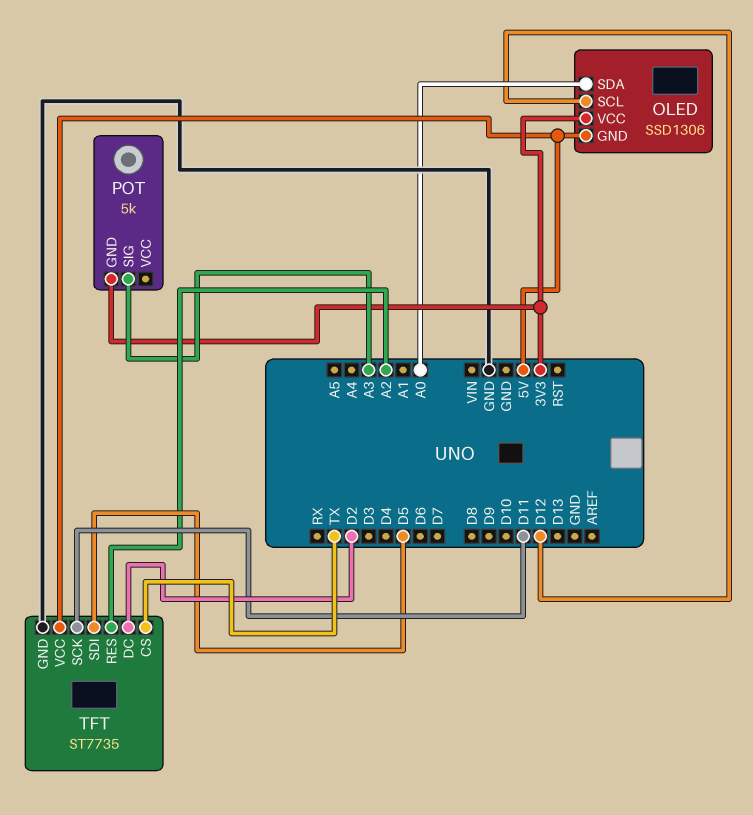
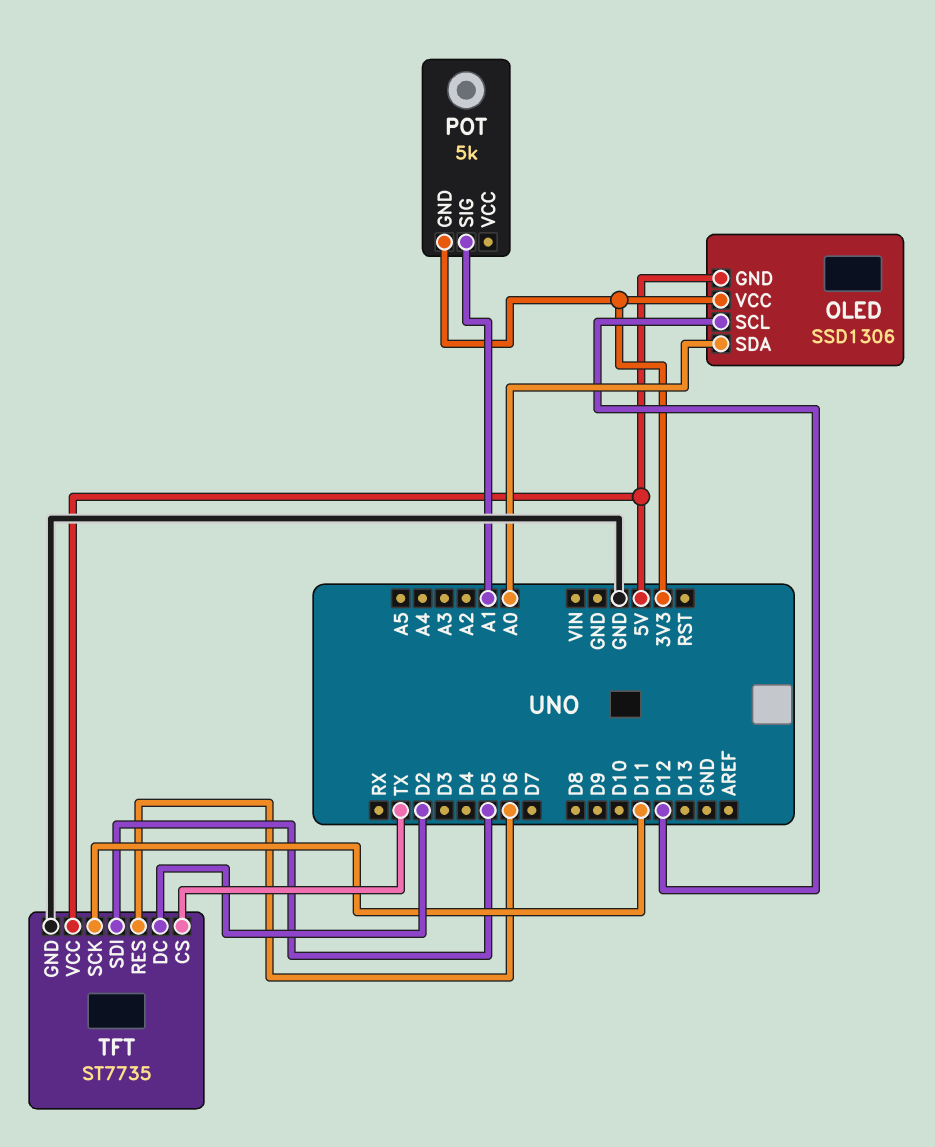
POT pin SIG: A3 -> A1
TFT pin RES: A2 -> D6

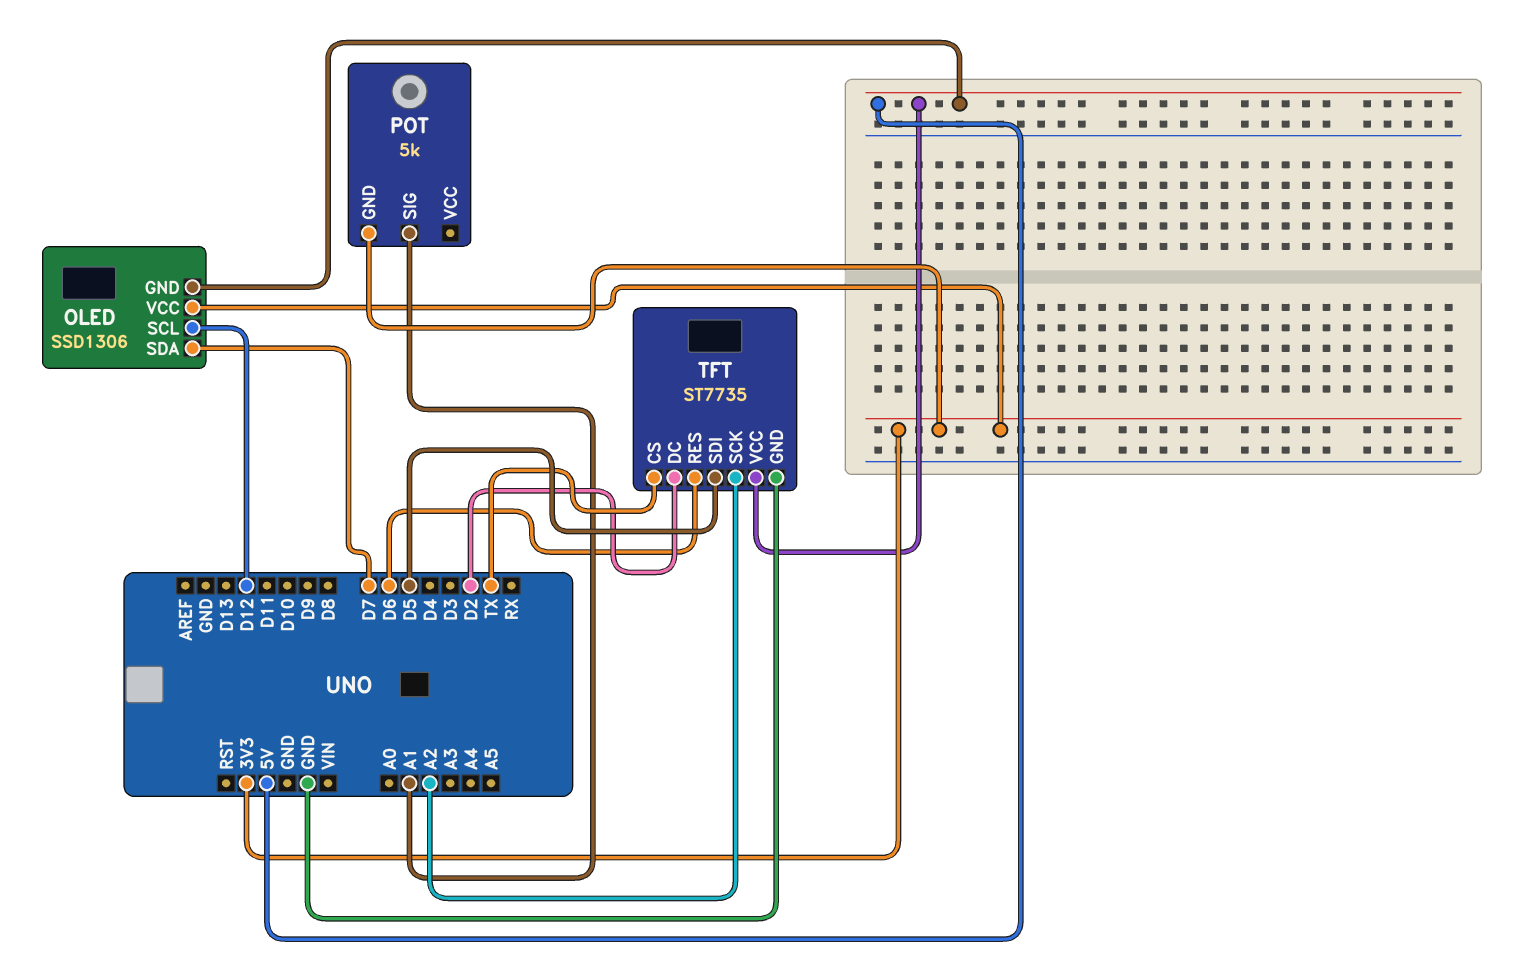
OLED pin SDA: A0 -> D7
TFT pin SCK: D11 -> A2

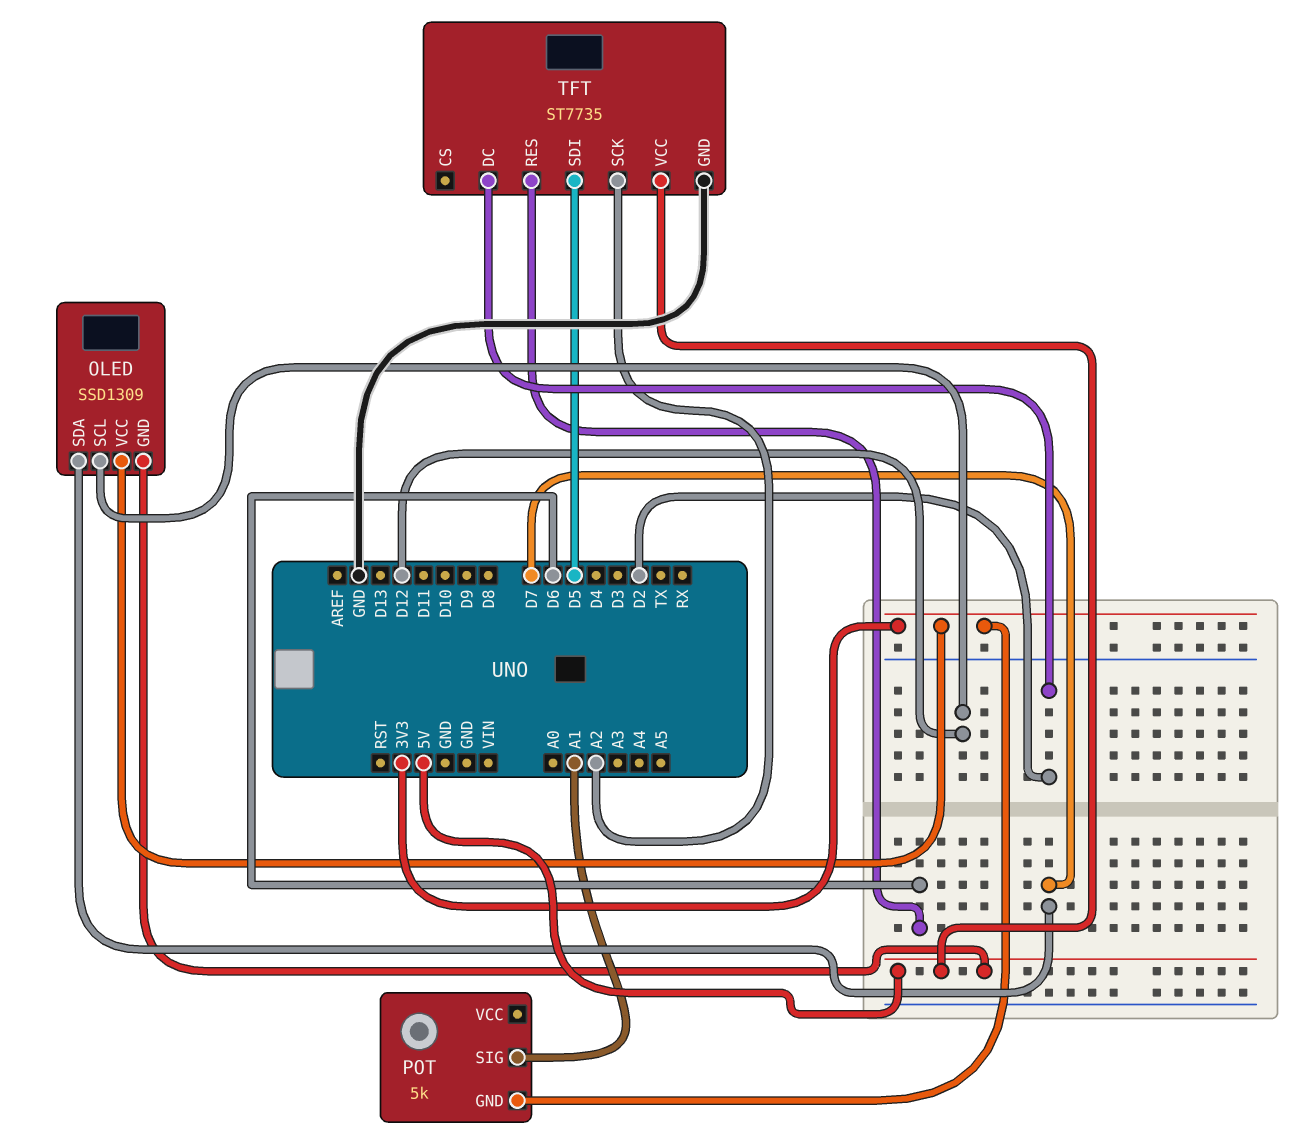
OLED: SSD1306 -> SSD1309
TFT pin CS: TX -> none

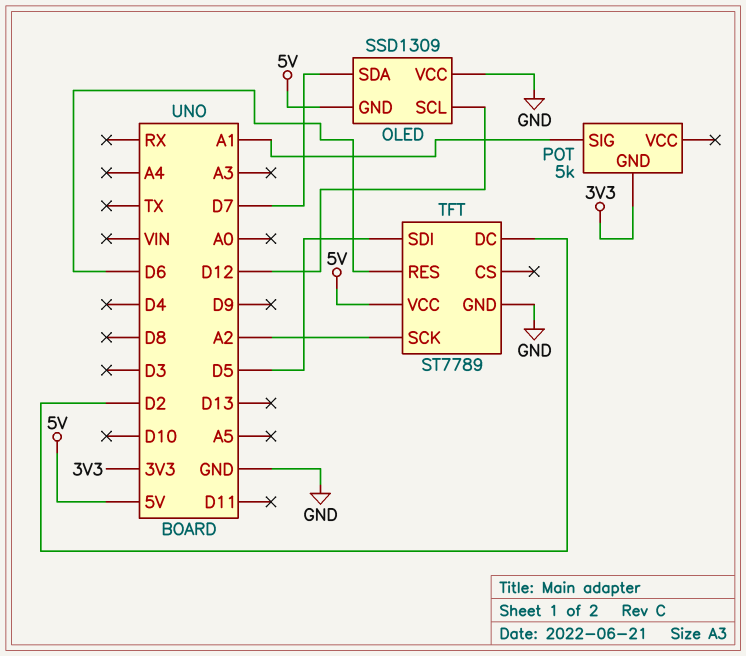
OLED pin VCC: 3V3 -> GND
TFT: ST7735 -> ST7789

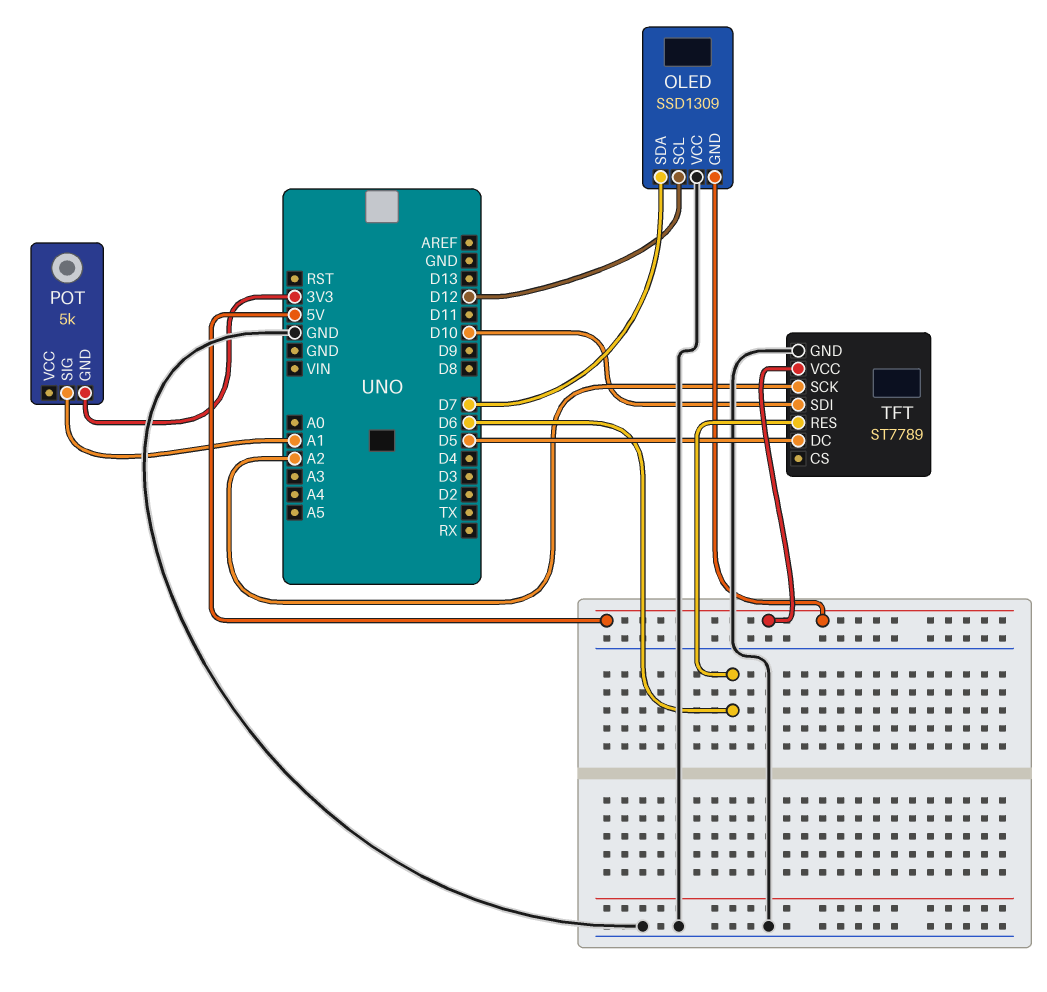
TFT pin DC: D2 -> D5
TFT pin SDI: D5 -> D10

